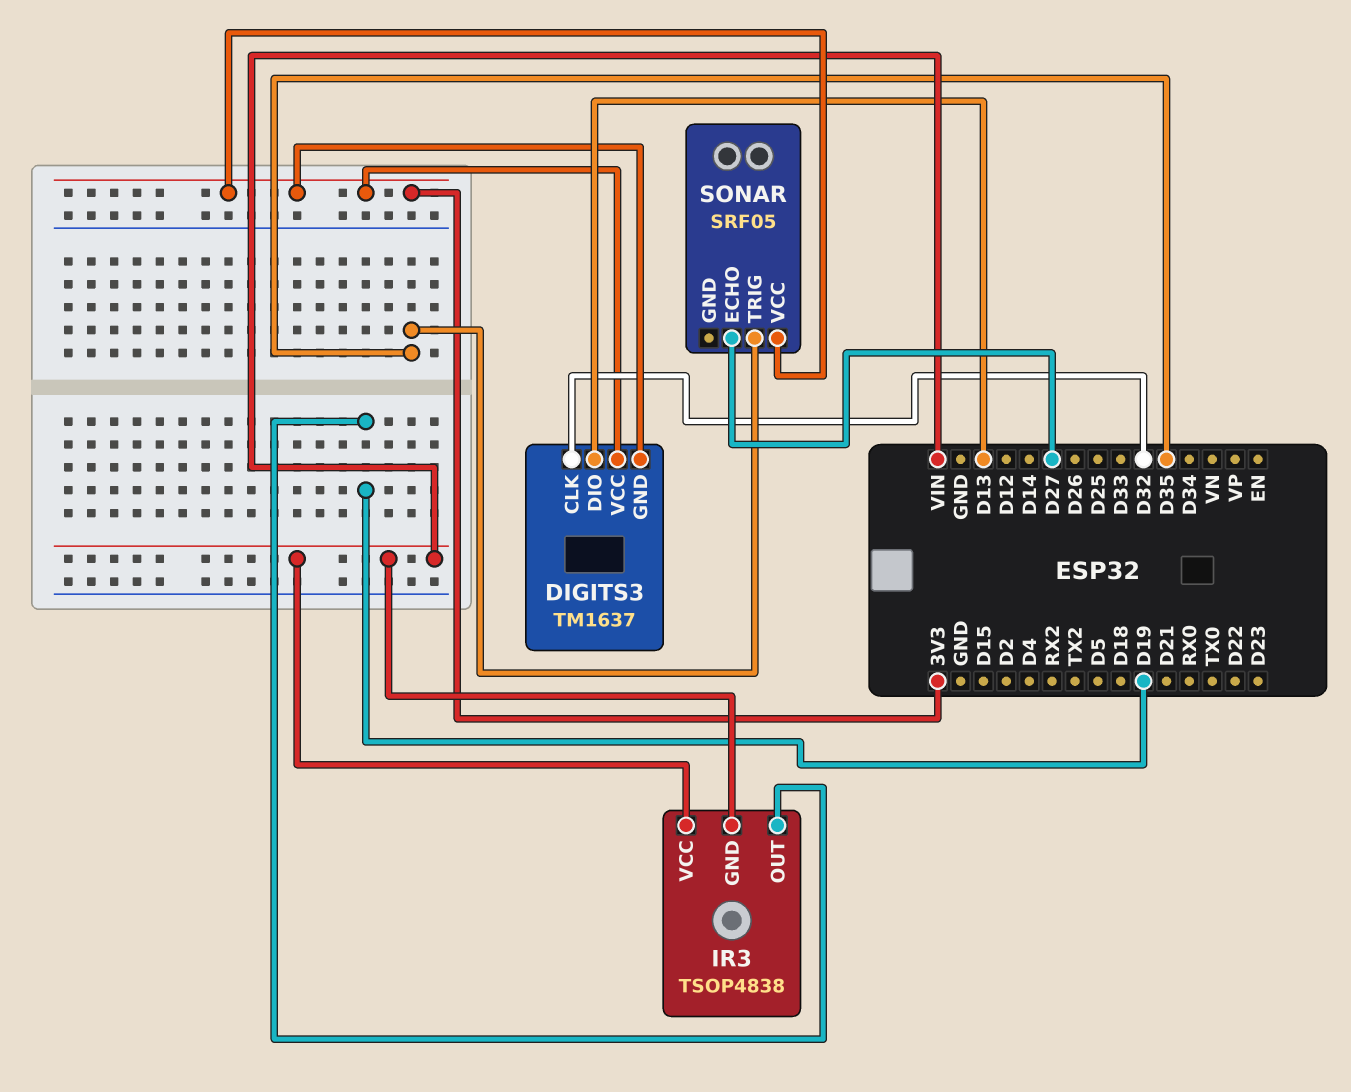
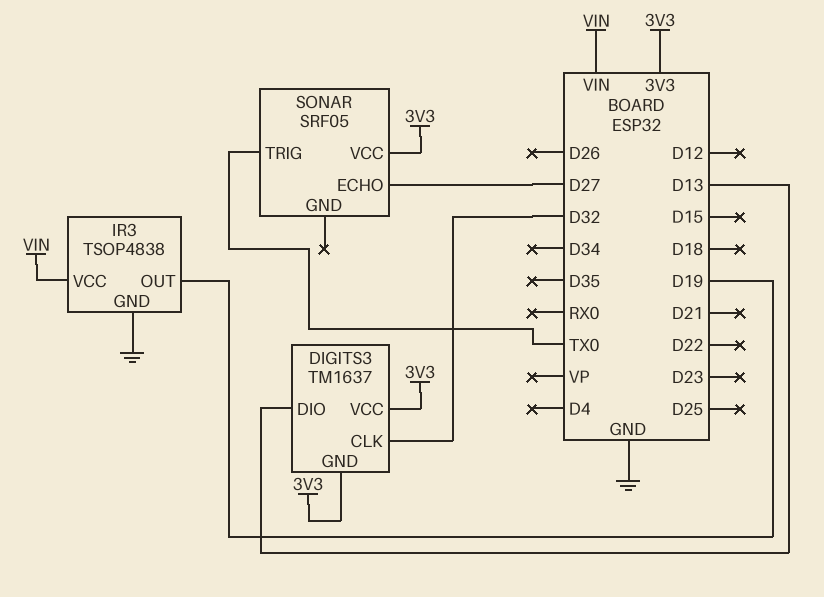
IR3 pin GND: VIN -> GND
SONAR pin TRIG: D35 -> TX0

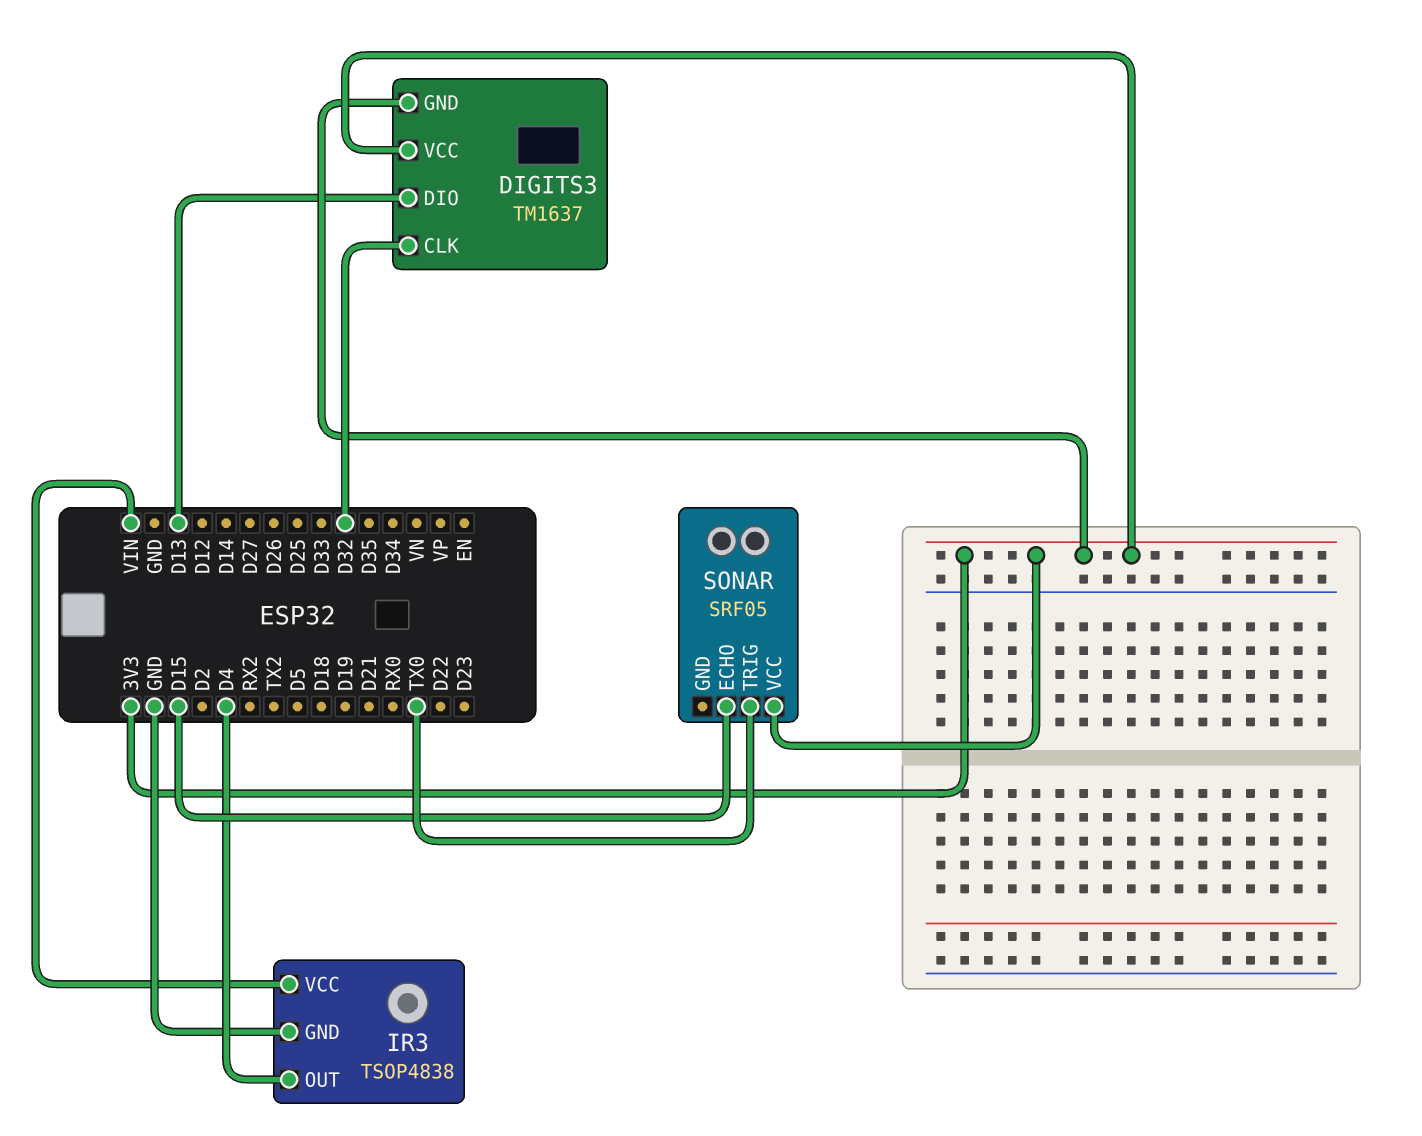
IR3 pin OUT: D19 -> D4
SONAR pin ECHO: D27 -> D15

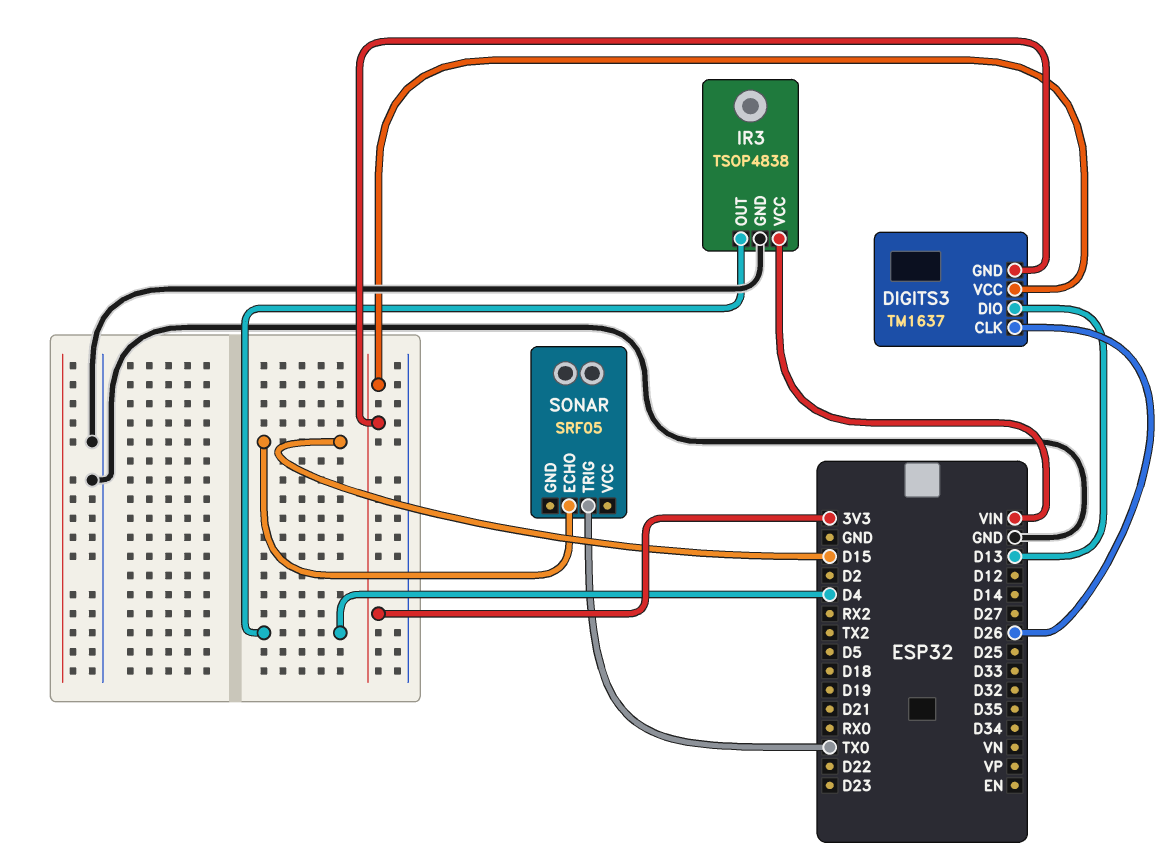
DIGITS3 pin CLK: D32 -> D26
SONAR pin VCC: 3V3 -> none

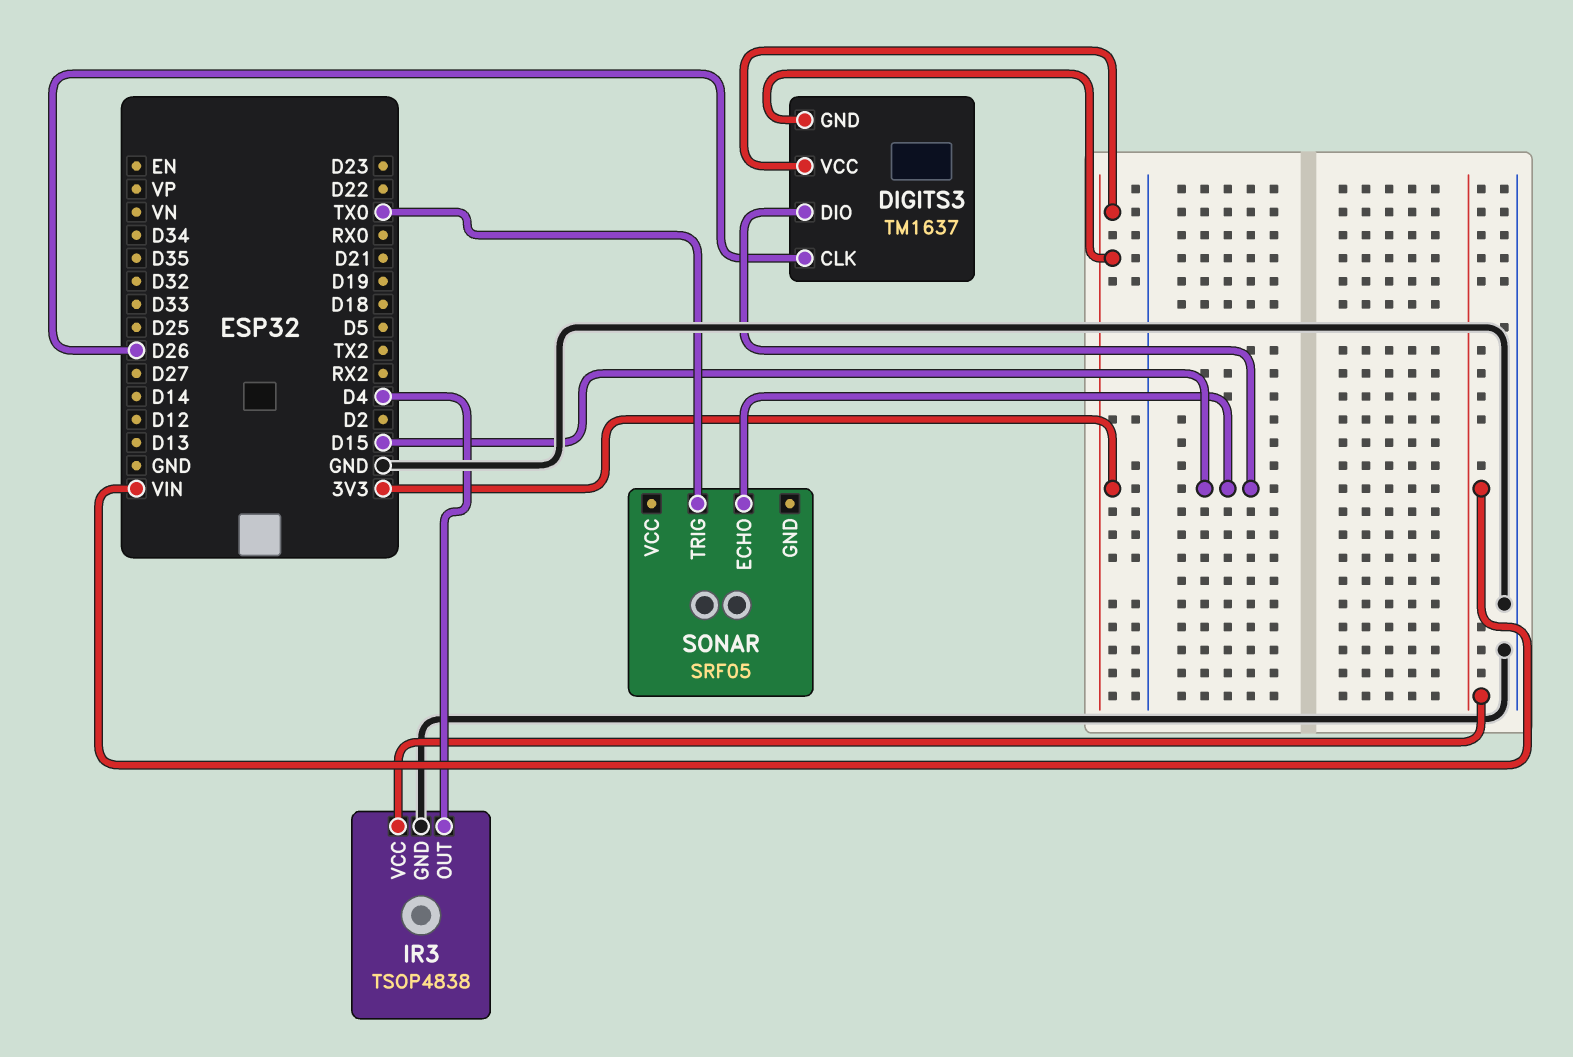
DIGITS3 pin DIO: D13 -> D15

